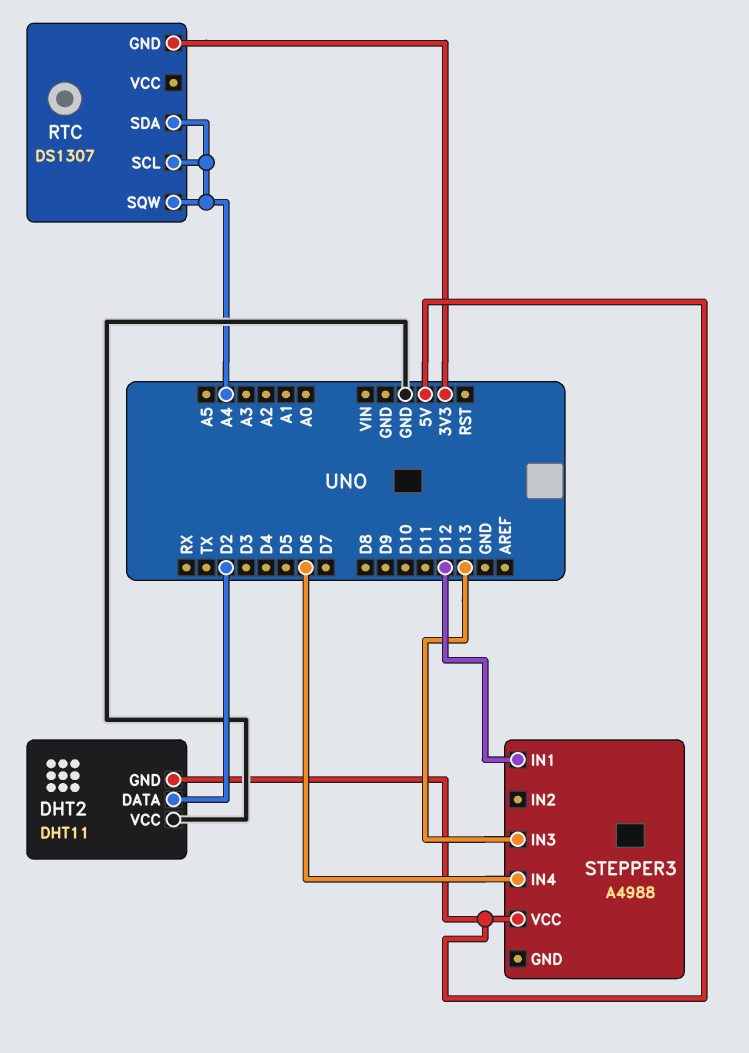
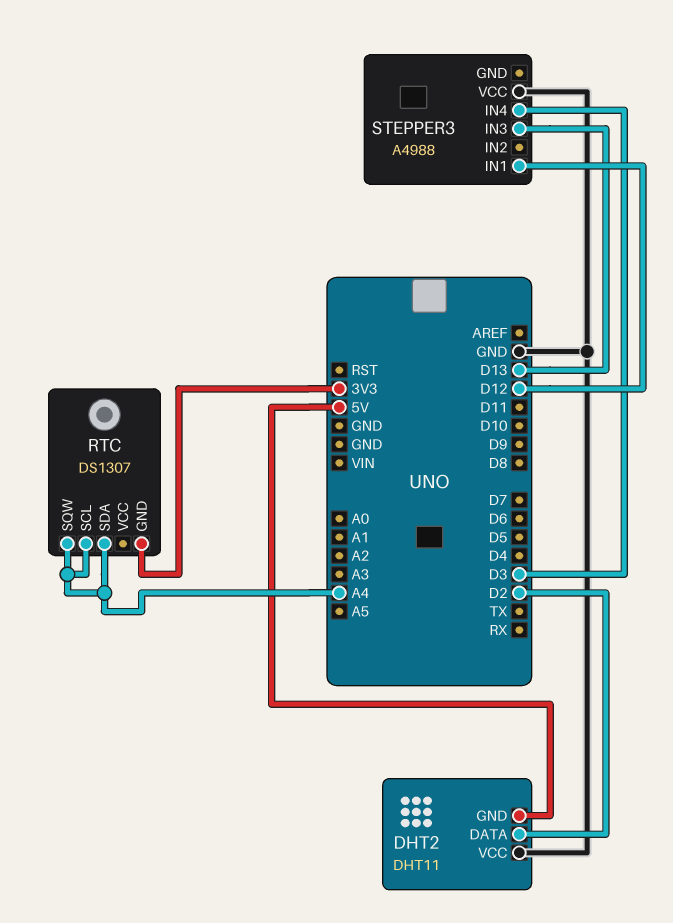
STEPPER3 pin IN4: D6 -> D3
STEPPER3 pin VCC: 5V -> GND

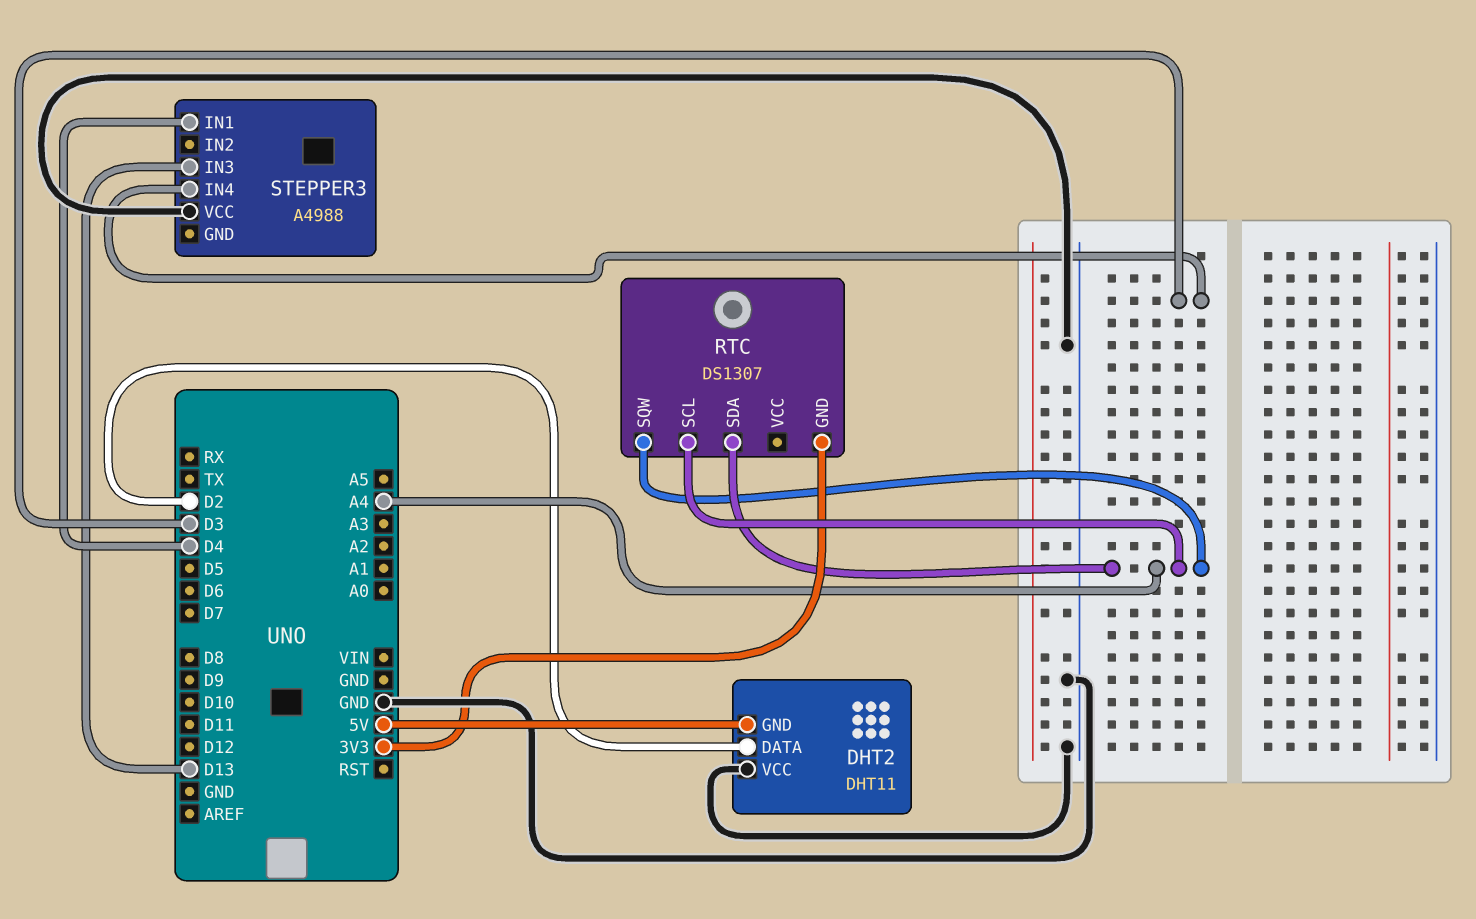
STEPPER3 pin IN1: D12 -> D4

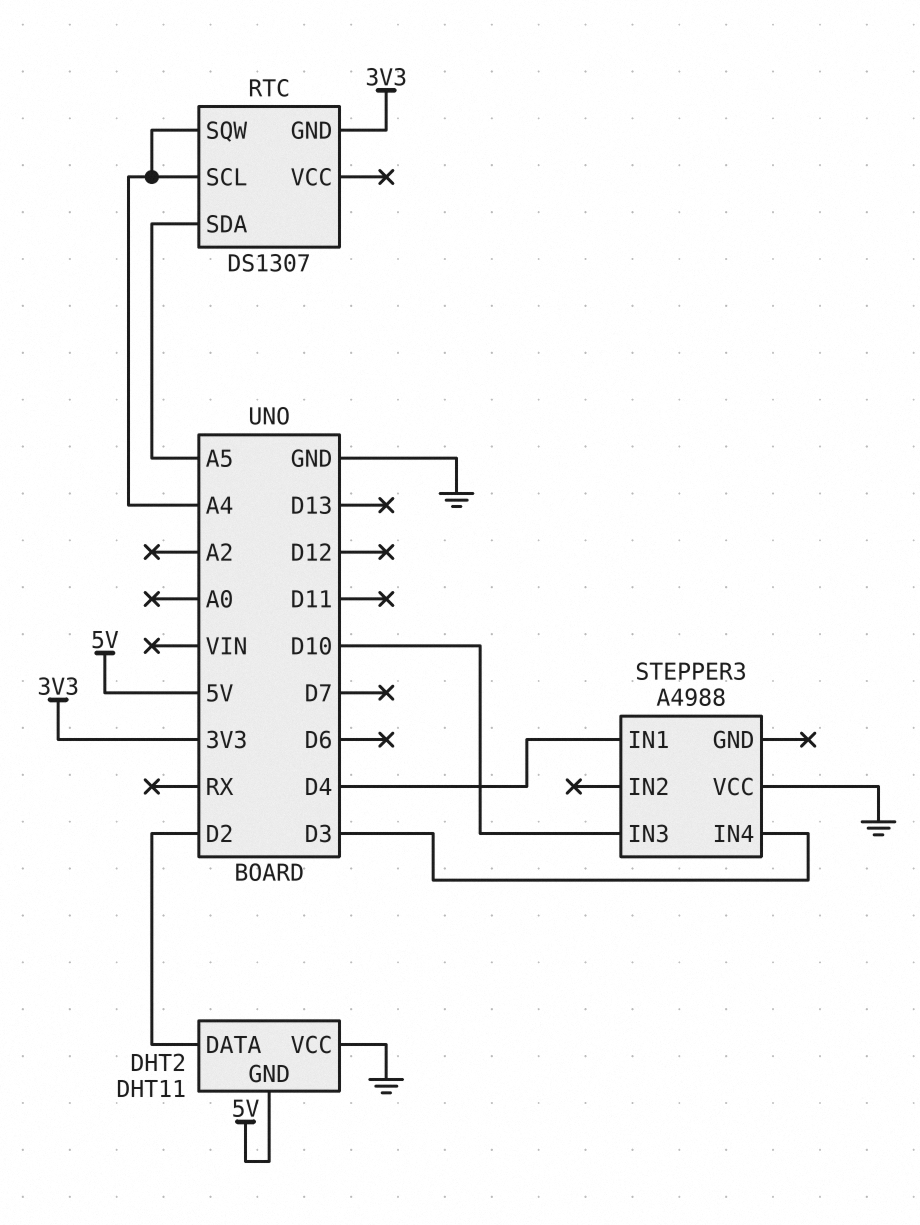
RTC pin SDA: A4 -> A5
STEPPER3 pin IN3: D13 -> D10

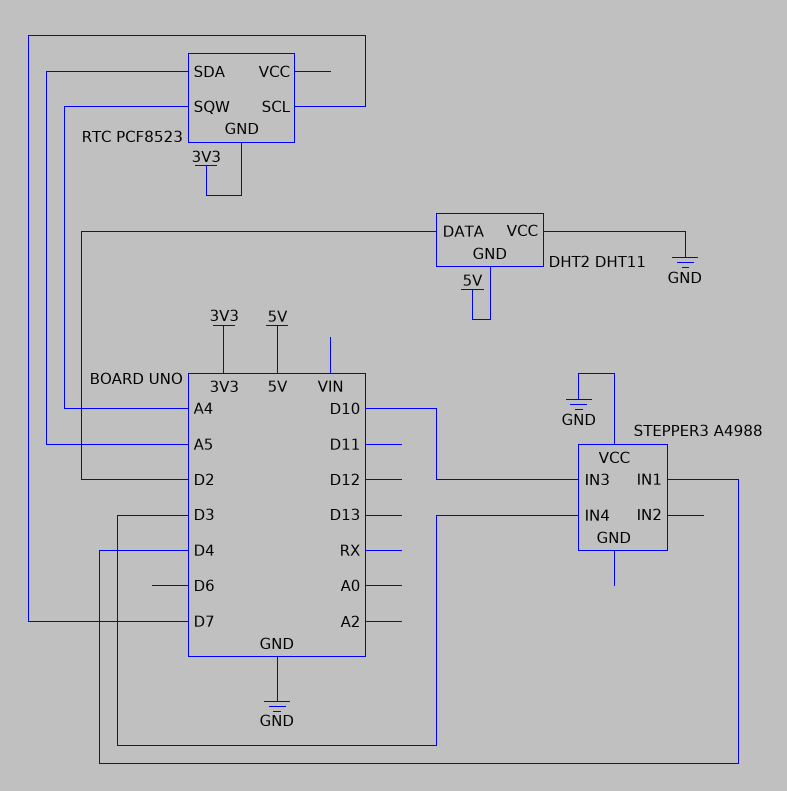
RTC: DS1307 -> PCF8523
RTC pin SCL: A4 -> D7

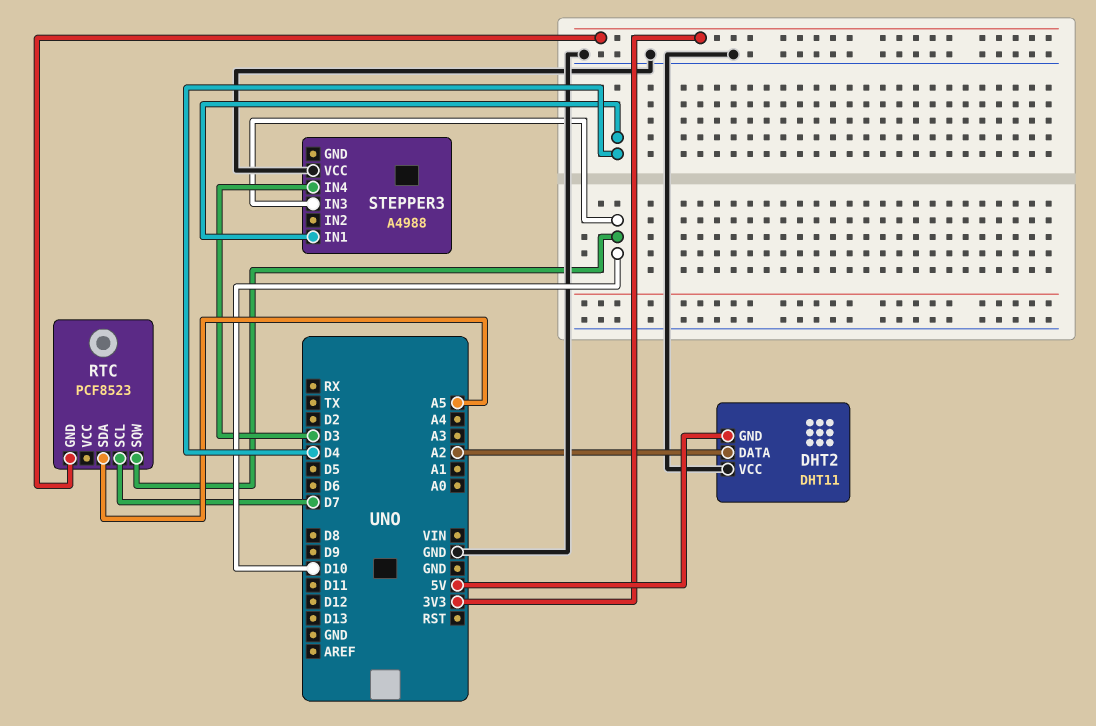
DHT2 pin DATA: D2 -> A2
RTC pin SQW: A4 -> D10

